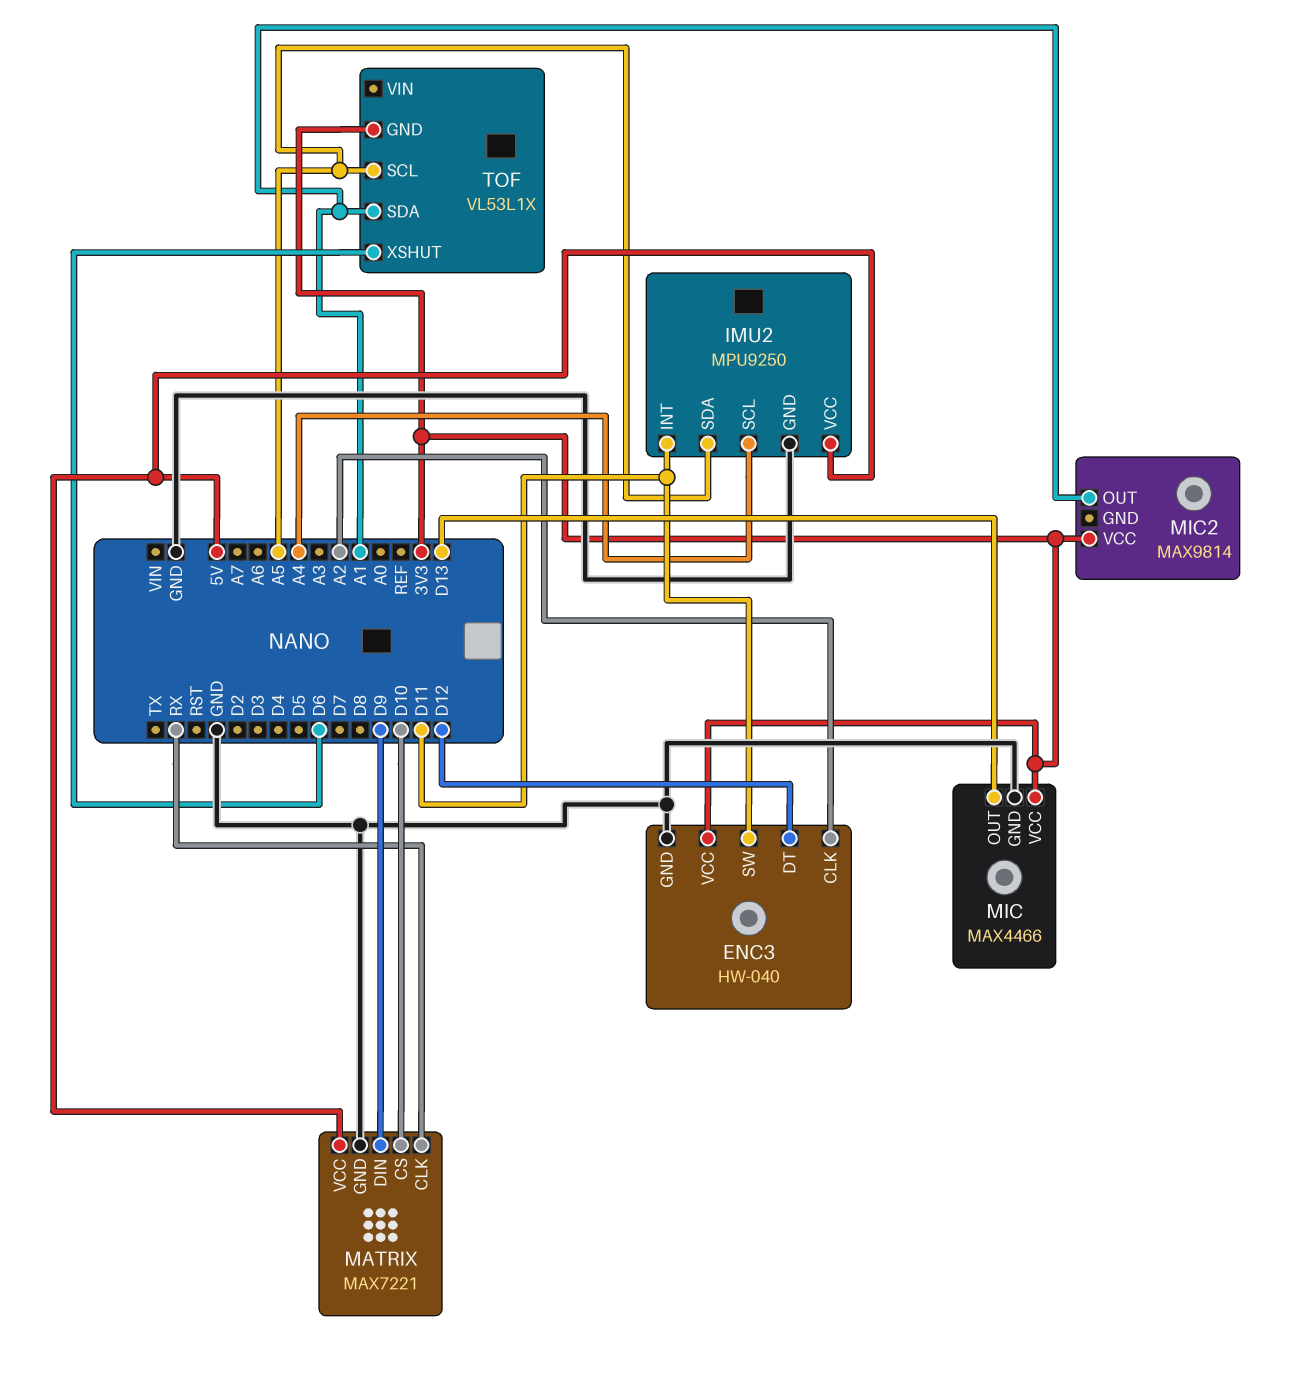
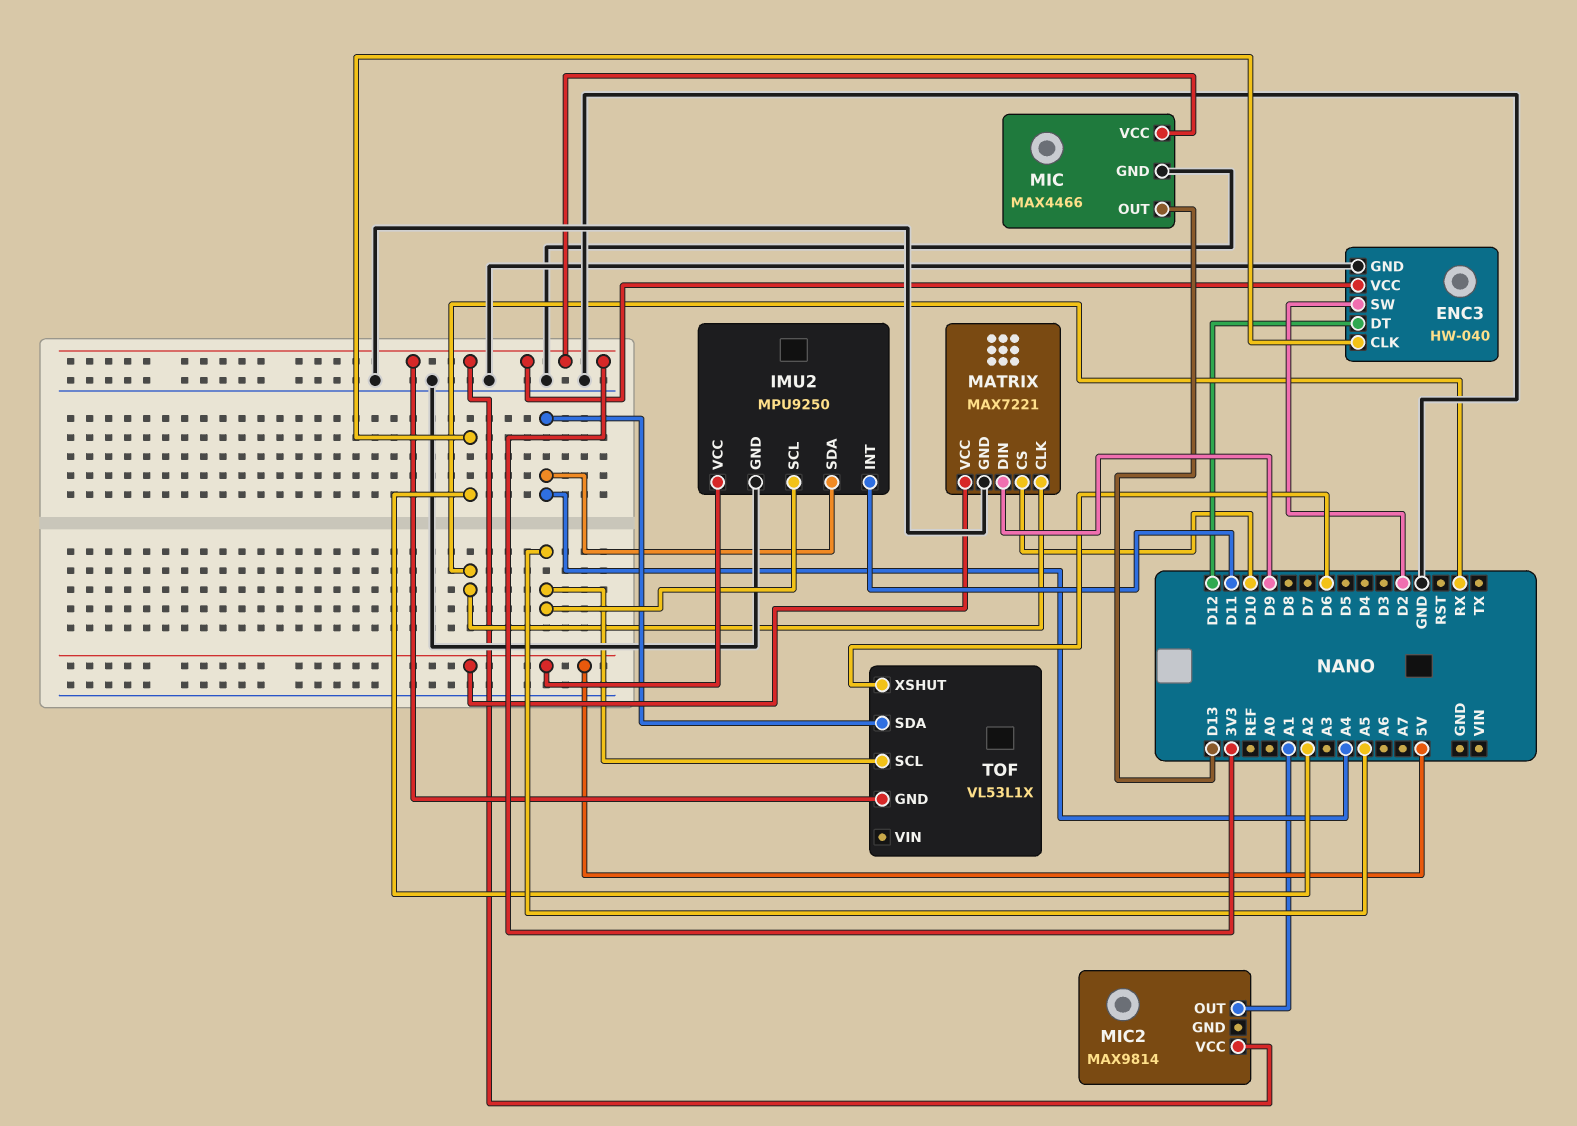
ENC3 pin SW: D11 -> D2
IMU2 pin SCL: A4 -> A5
IMU2 pin SDA: A5 -> A4
TOF pin SDA: A1 -> A4

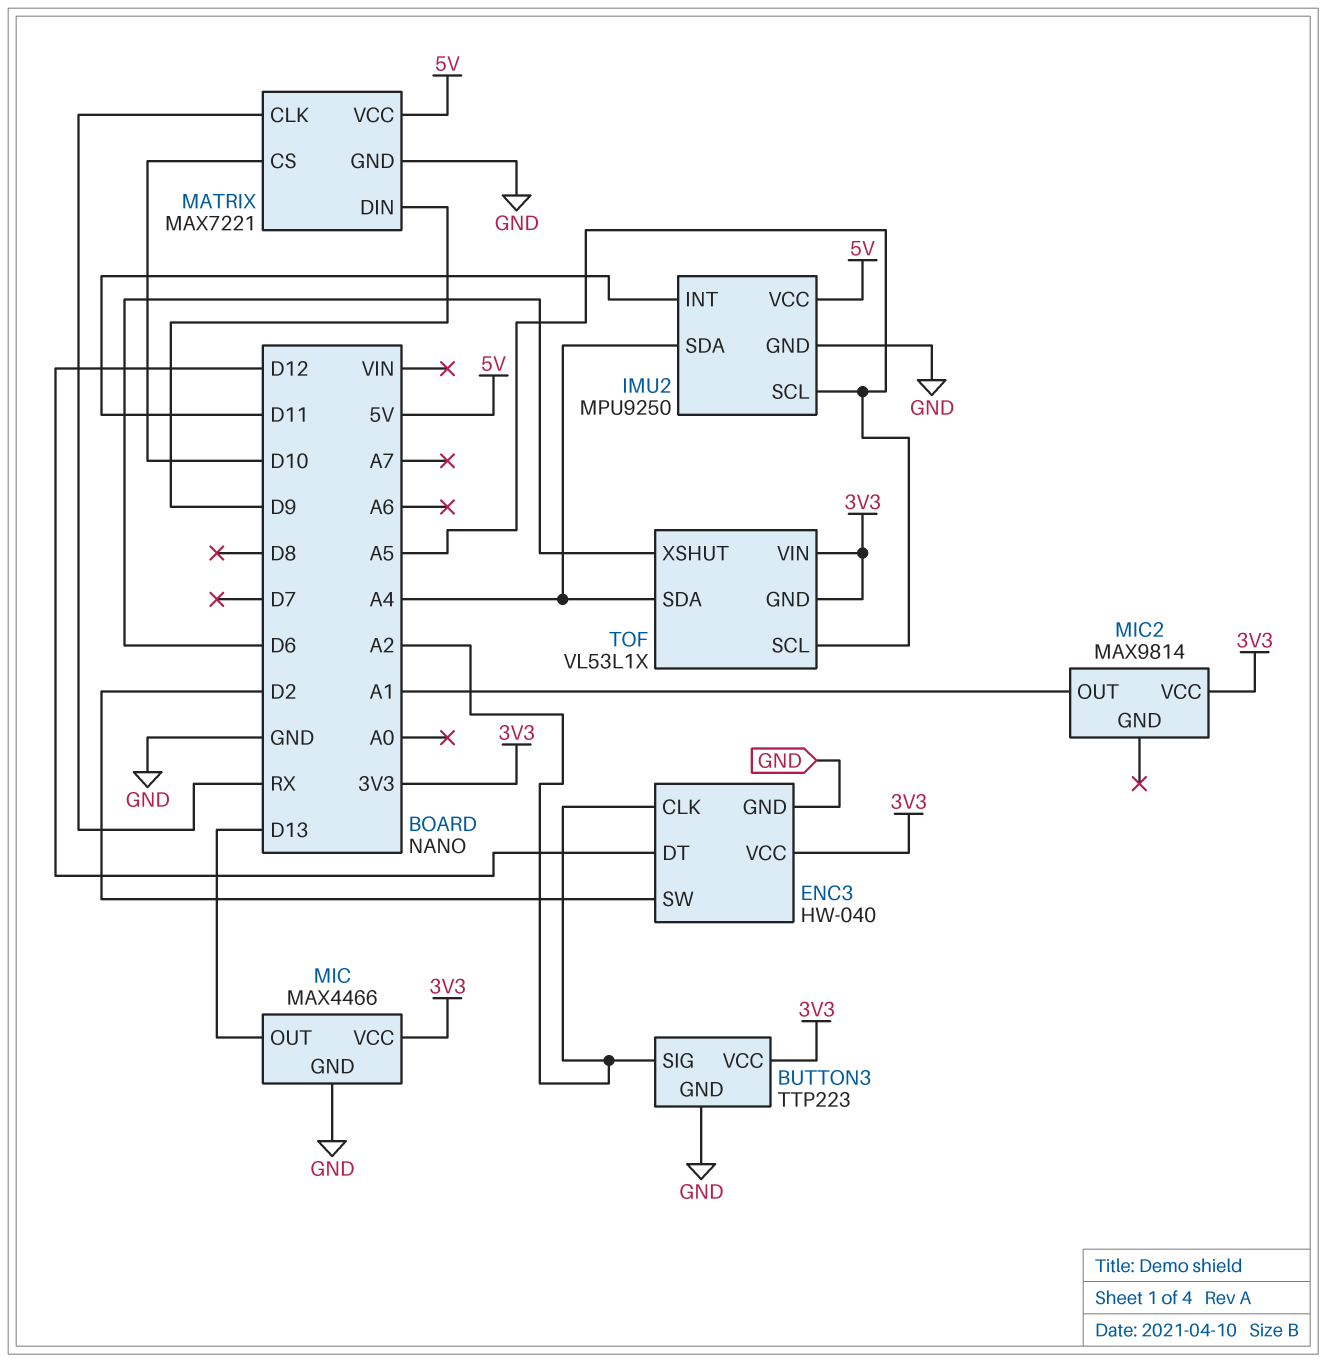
BUTTON3: none -> TTP223
BUTTON3 pin GND: none -> GND
BUTTON3 pin SIG: none -> A2
BUTTON3 pin VCC: none -> 3V3
TOF pin VIN: none -> 3V3

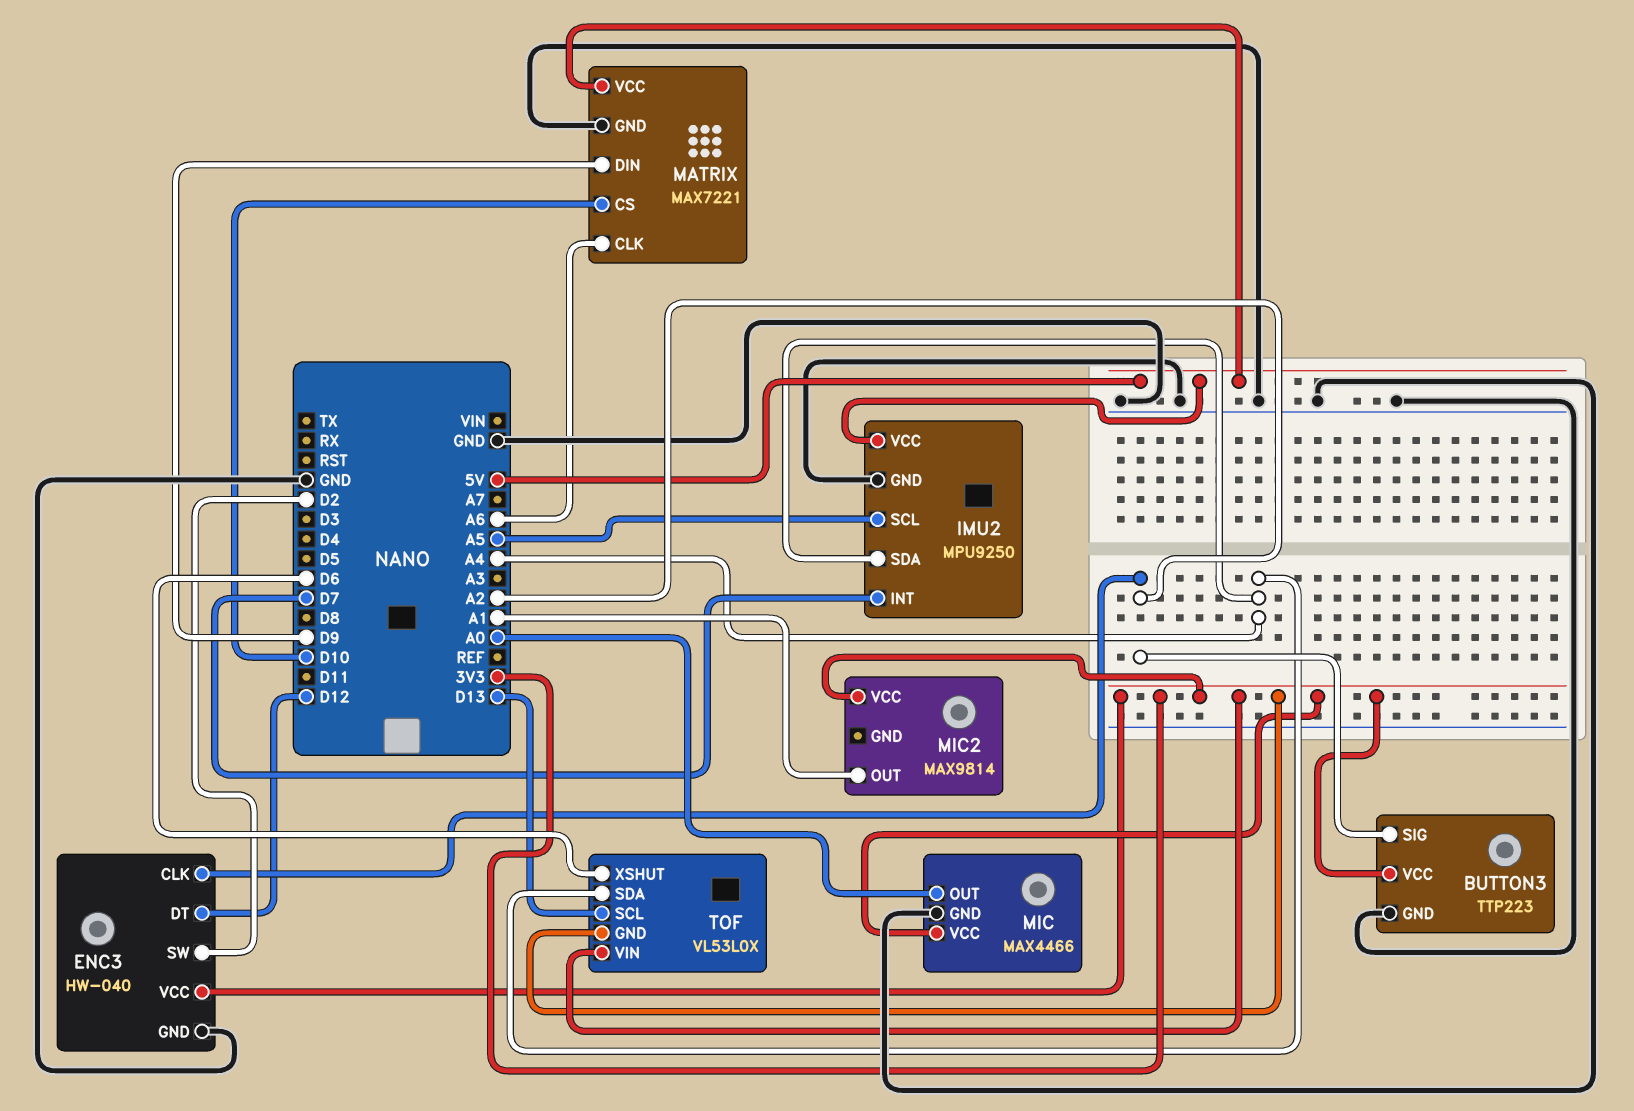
IMU2 pin INT: D11 -> D7
MATRIX pin CLK: RX -> A6
MIC pin OUT: D13 -> A0
TOF: VL53L1X -> VL53L0X
TOF pin SCL: A5 -> D13

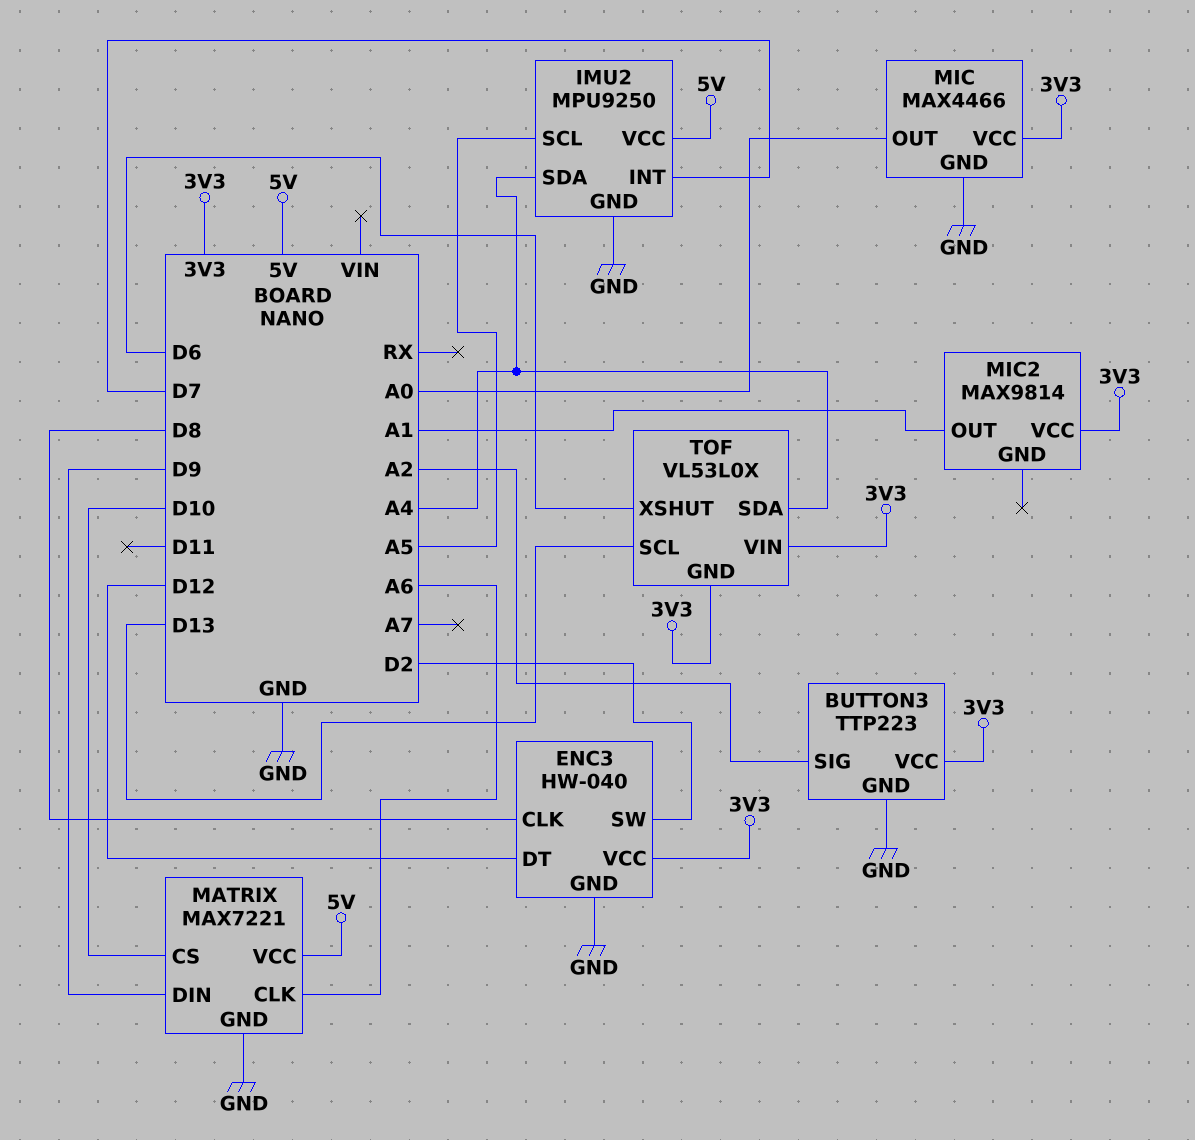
ENC3 pin CLK: A2 -> D8

